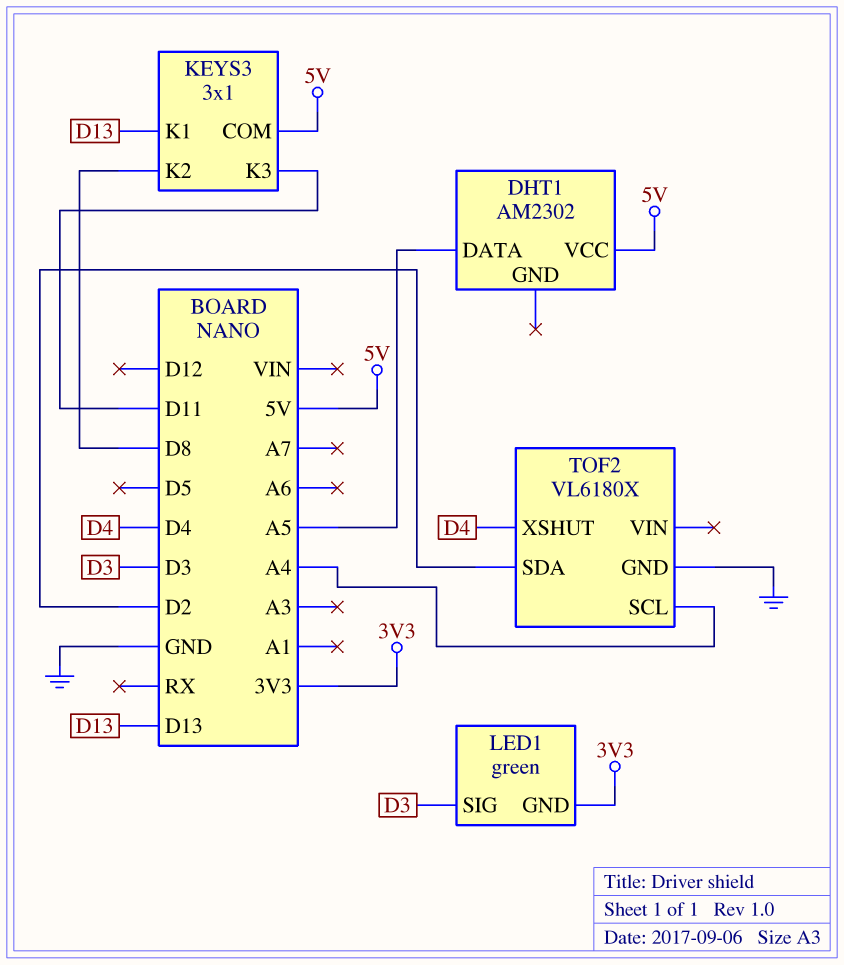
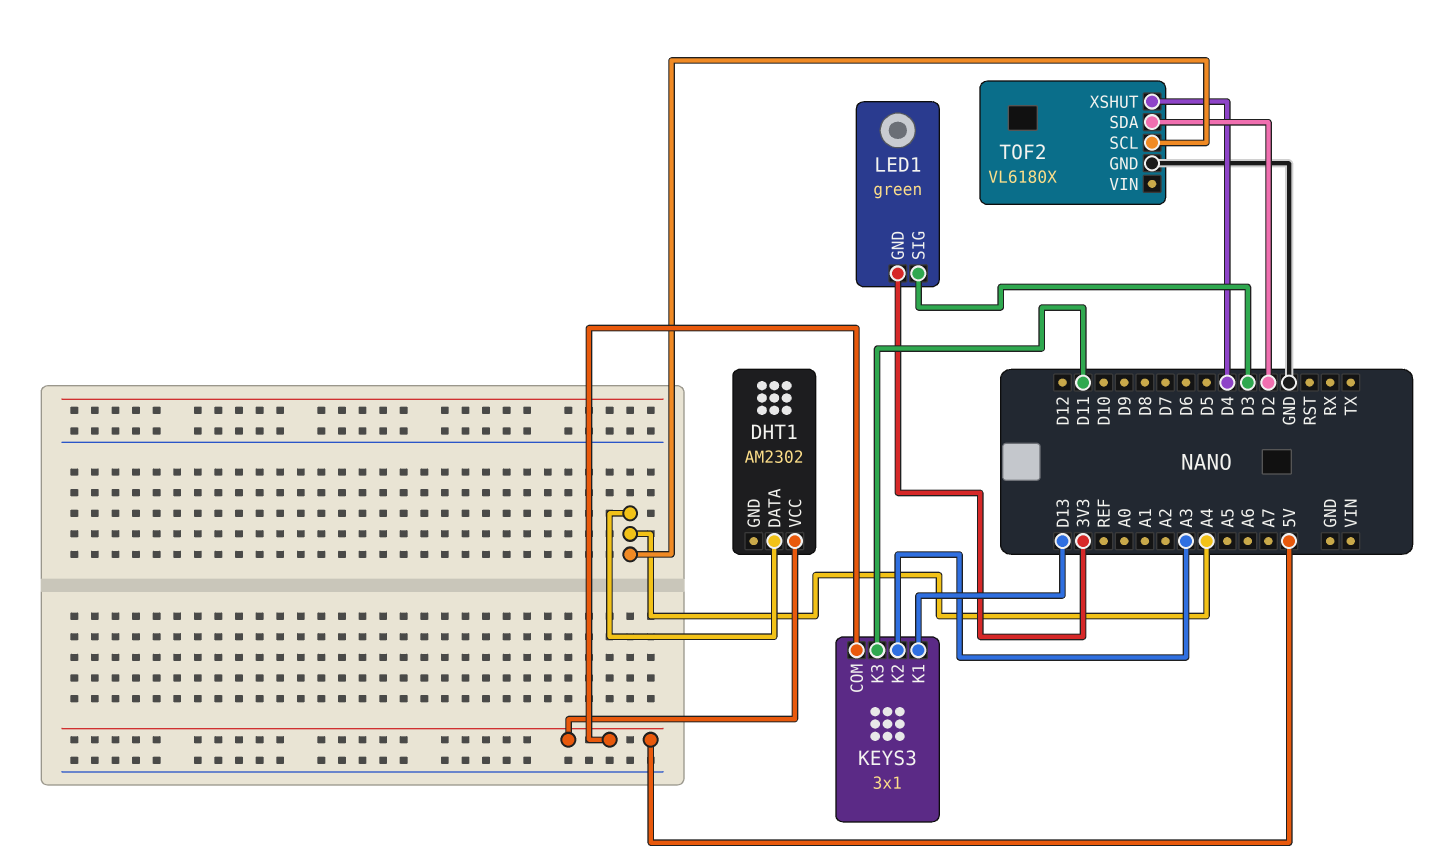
DHT1 pin DATA: A5 -> A4
KEYS3 pin K2: D8 -> A3

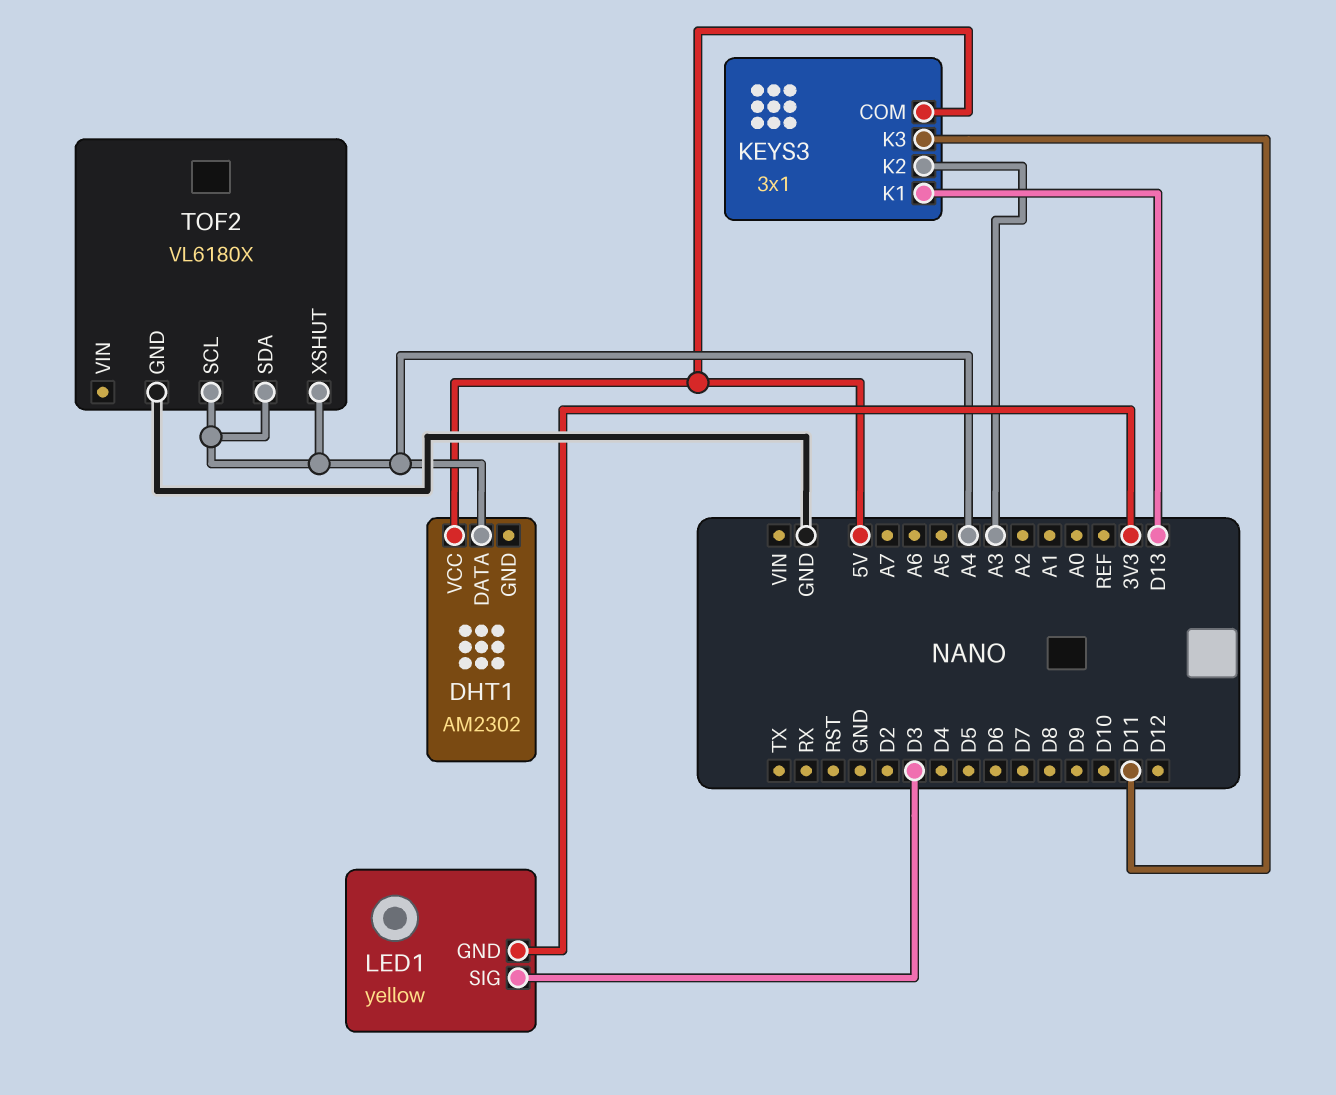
LED1: green -> yellow
TOF2 pin SDA: D2 -> A4
TOF2 pin XSHUT: D4 -> A4

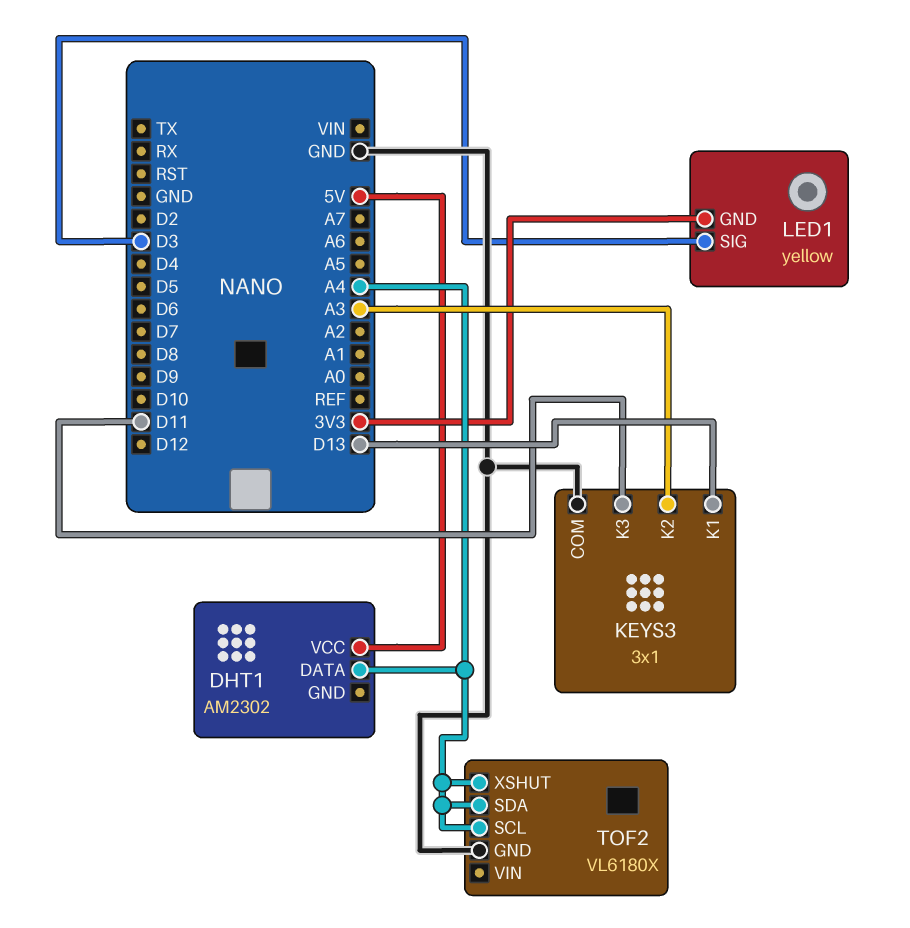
KEYS3 pin COM: 5V -> GND

